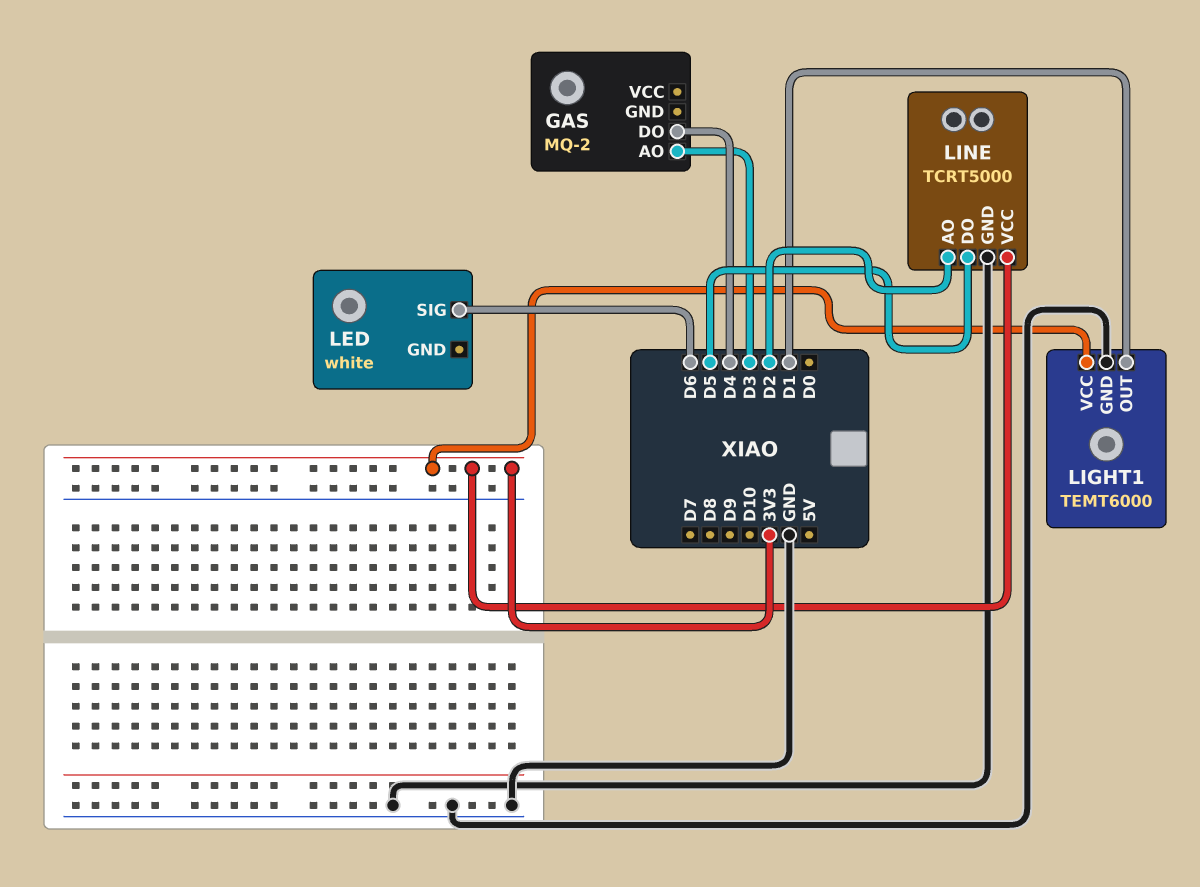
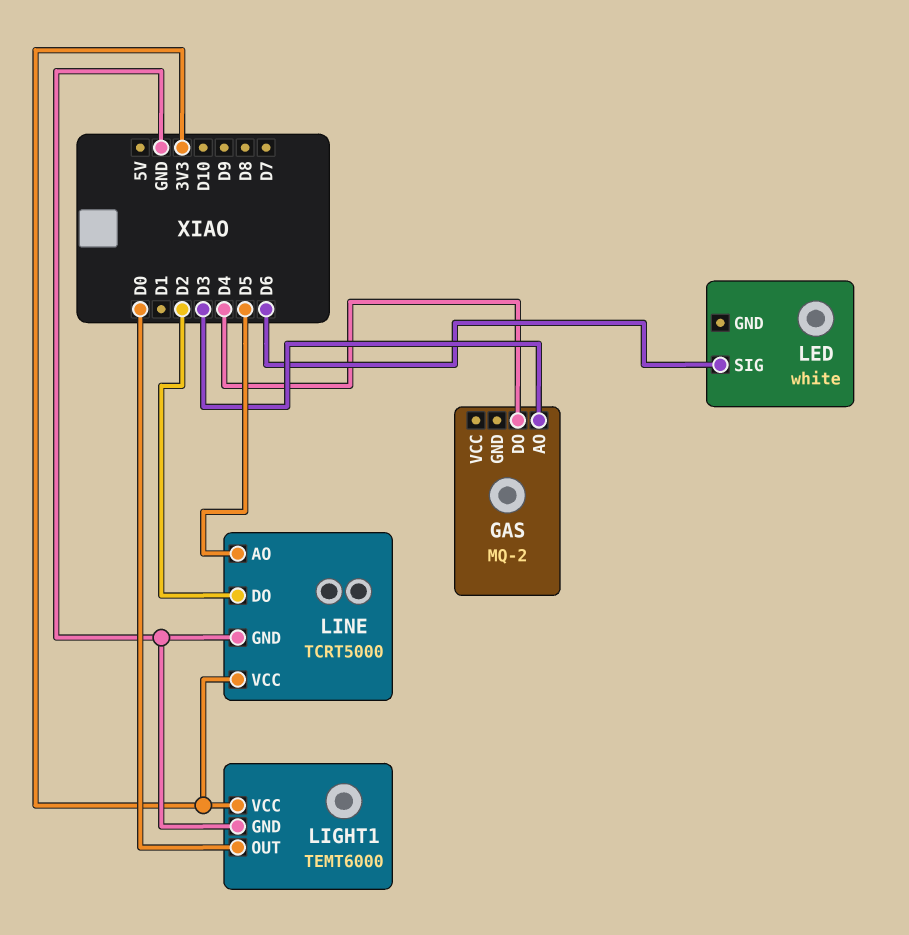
LIGHT1 pin OUT: D1 -> D0
LINE pin AO: D2 -> D5
LINE pin DO: D5 -> D2

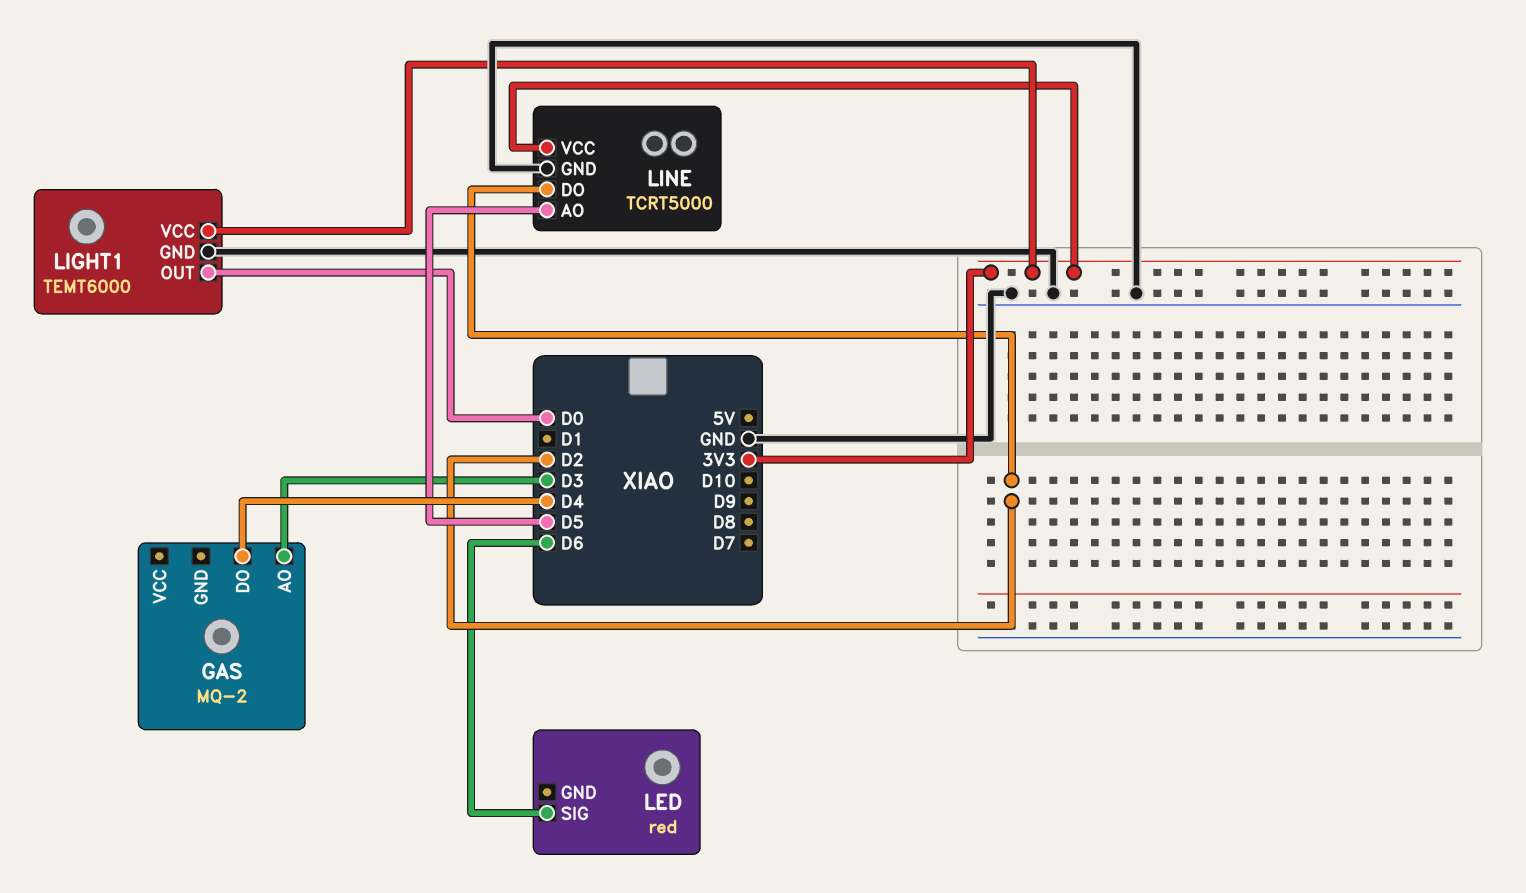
LED: white -> red

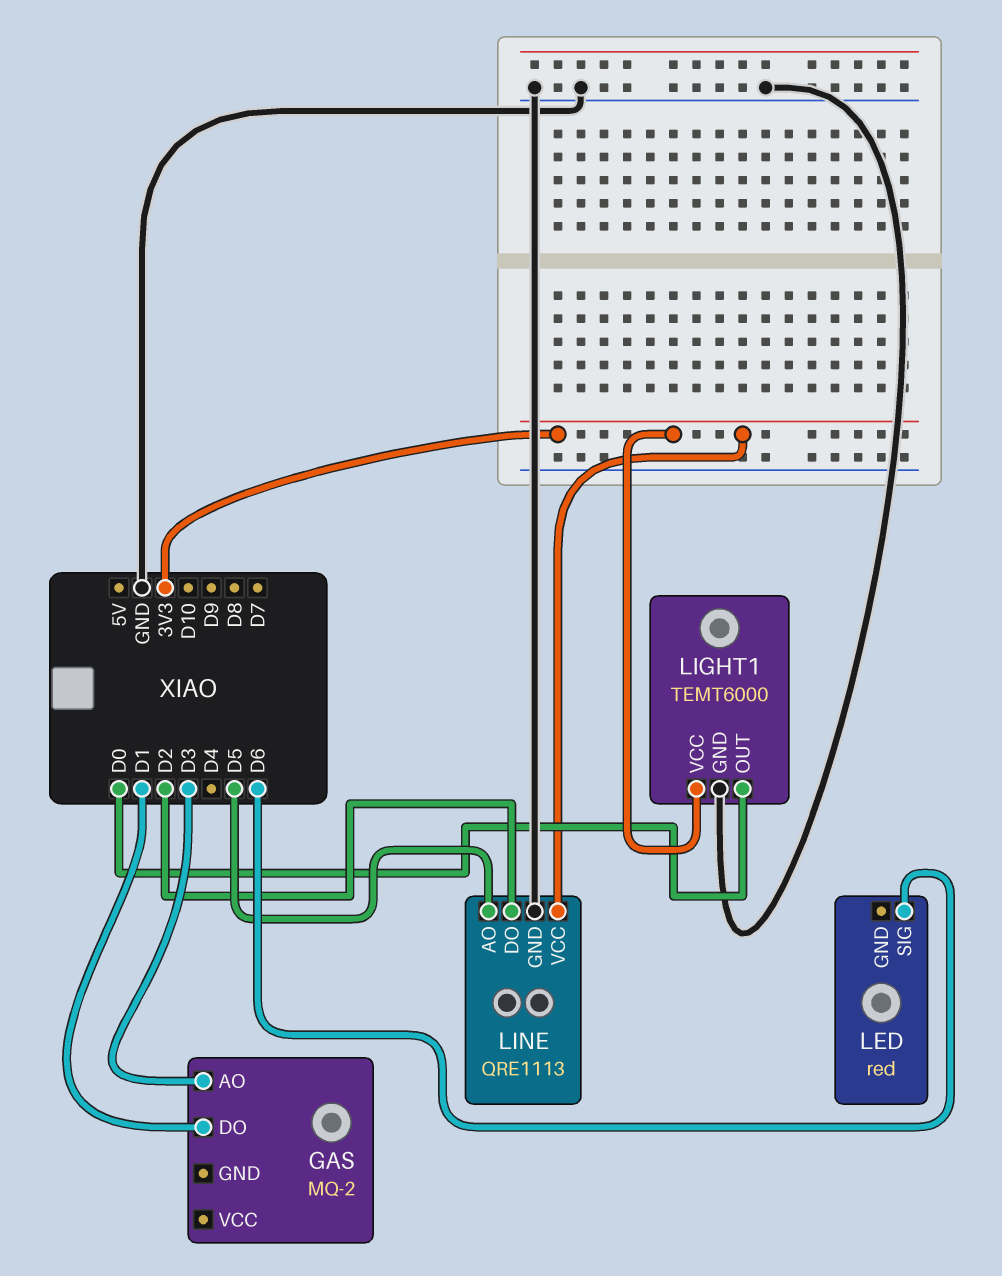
GAS pin DO: D4 -> D1
LINE: TCRT5000 -> QRE1113

